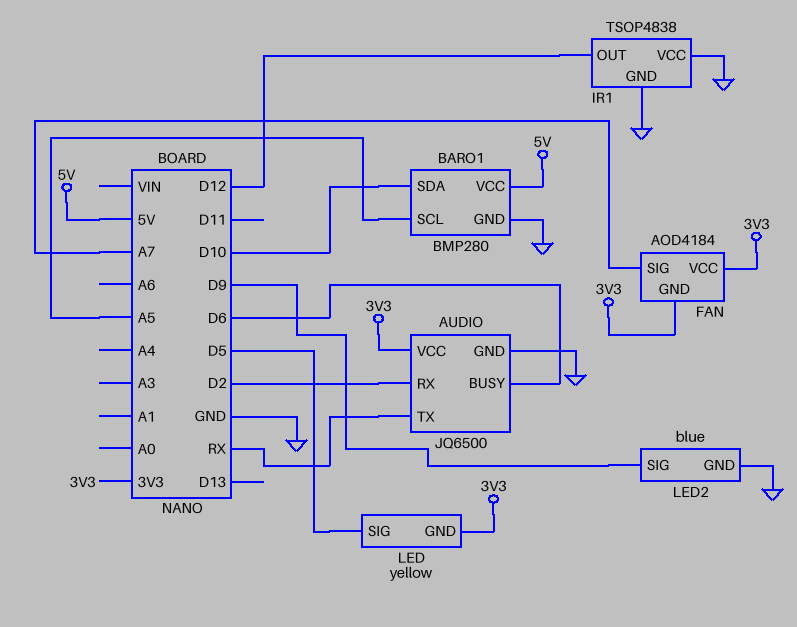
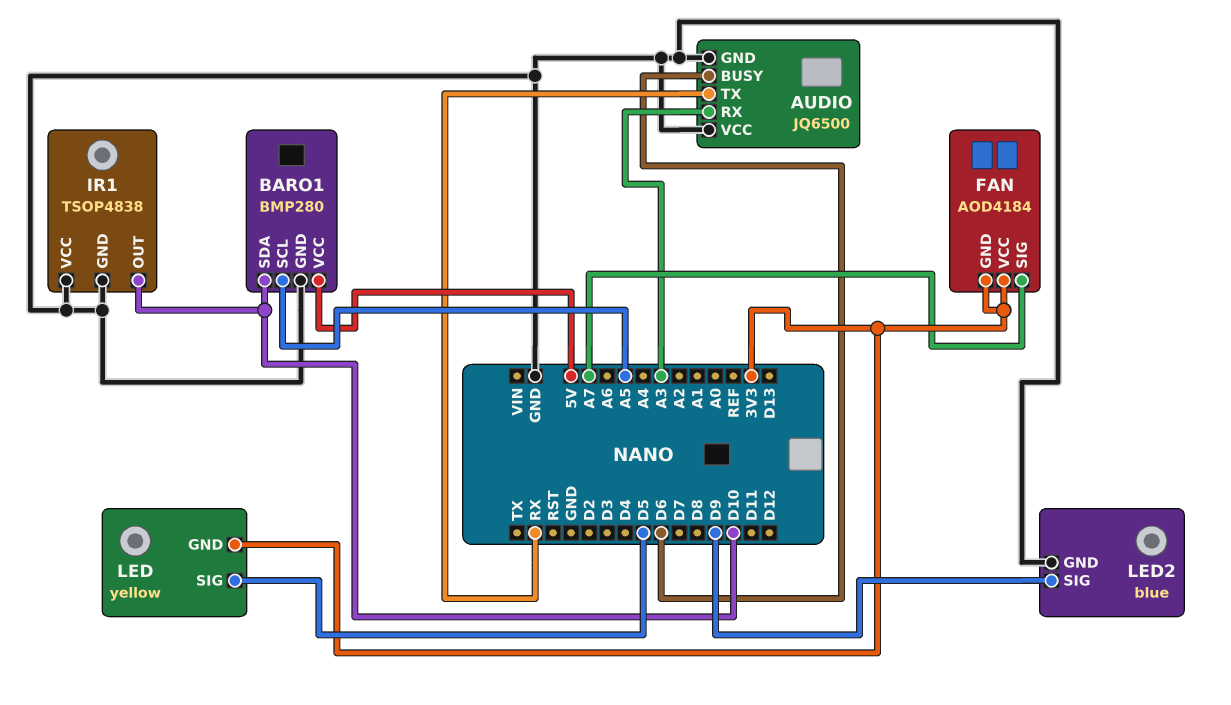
AUDIO pin RX: D2 -> A3
AUDIO pin VCC: 3V3 -> GND
IR1 pin OUT: D12 -> D10

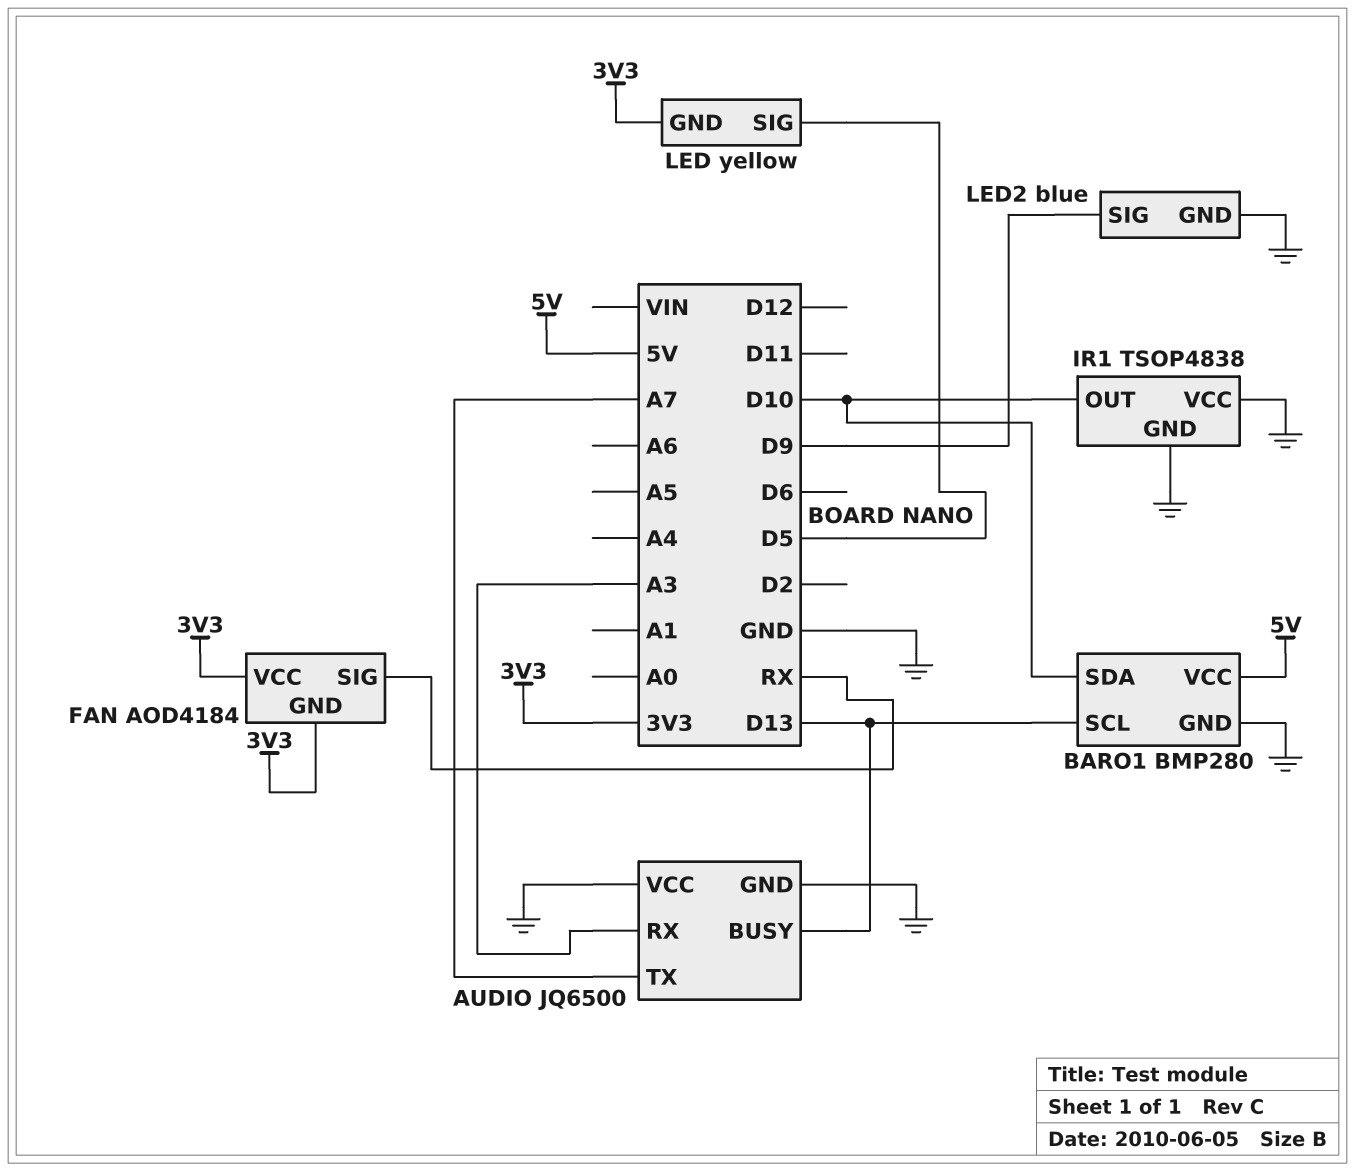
AUDIO pin BUSY: D6 -> D13
AUDIO pin TX: RX -> A7
BARO1 pin SCL: A5 -> D13
FAN pin SIG: A7 -> RX

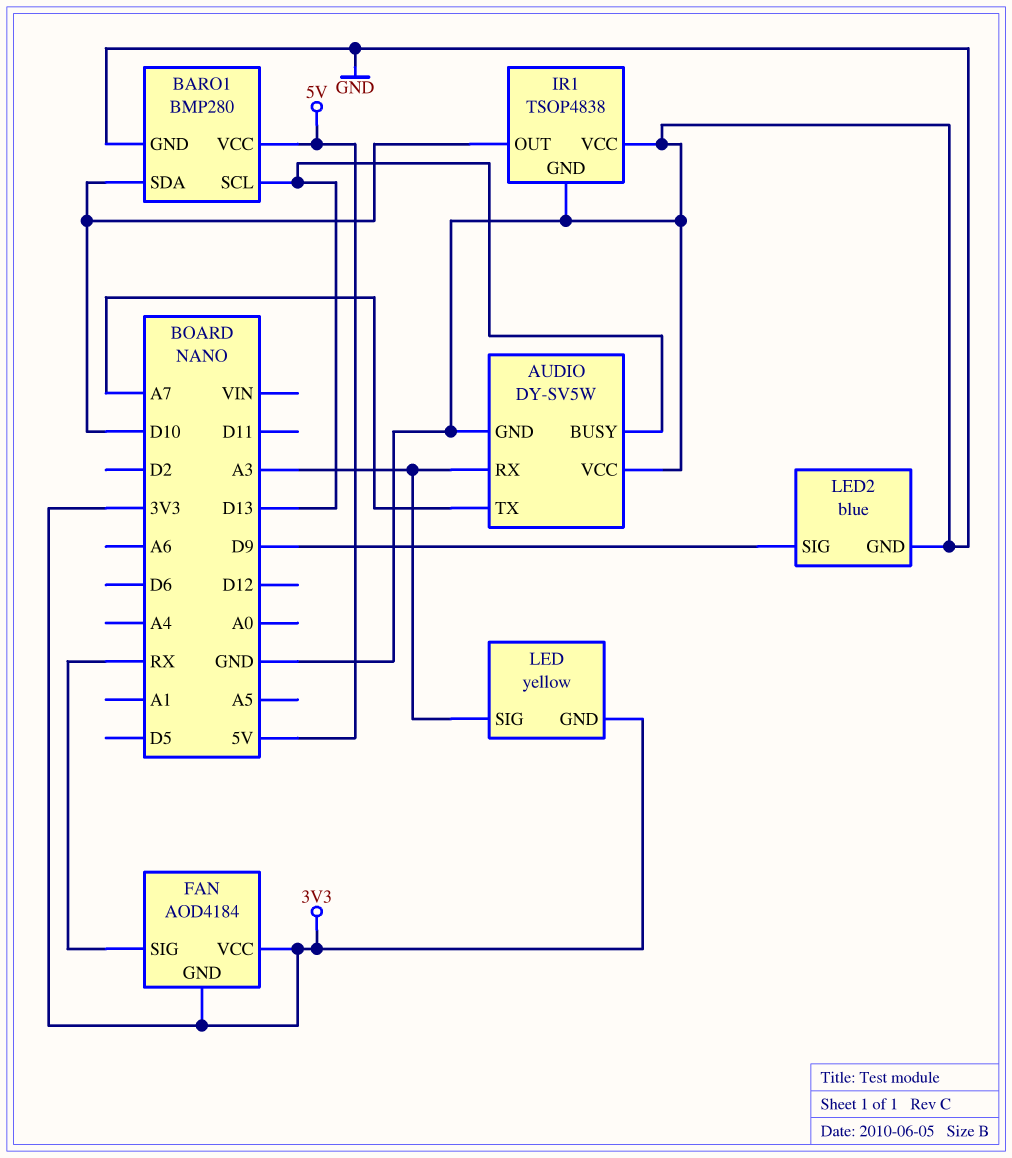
AUDIO: JQ6500 -> DY-SV5W
LED pin SIG: D5 -> A3

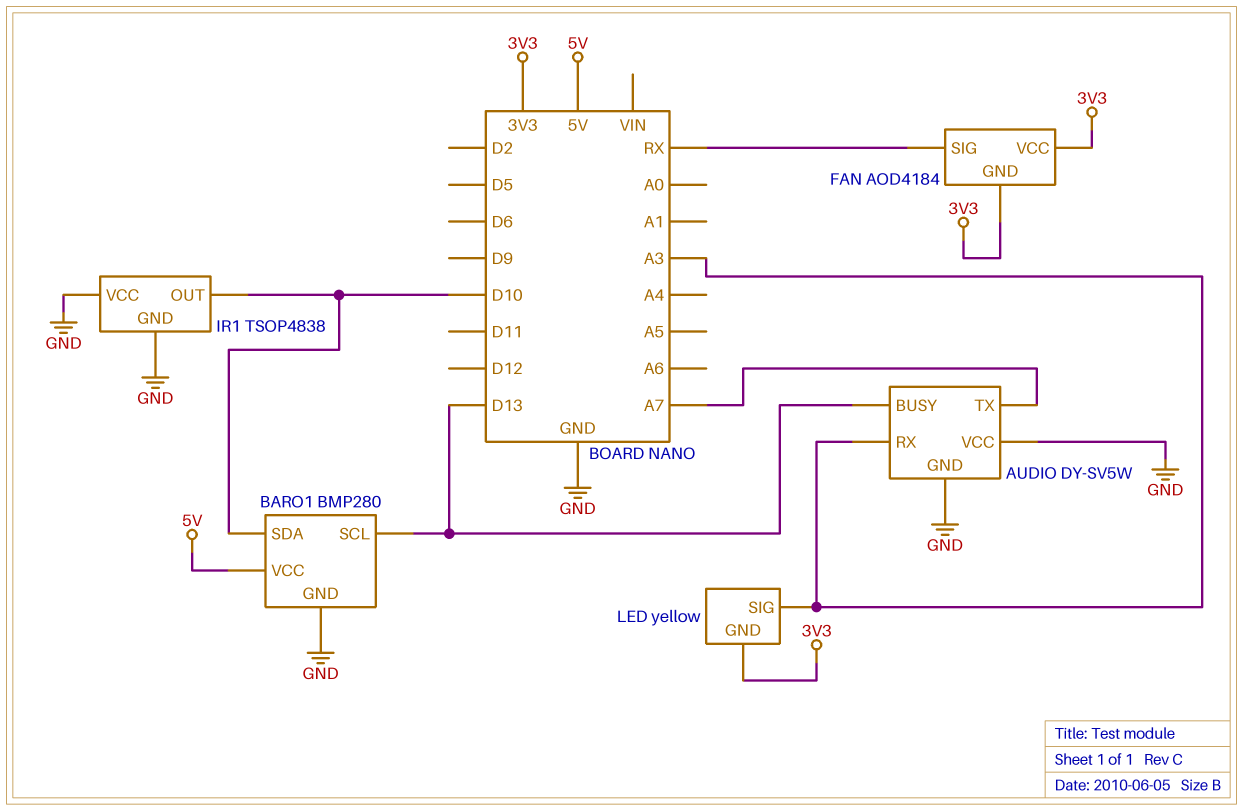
LED2: blue -> none
LED2 pin GND: GND -> none
LED2 pin SIG: D9 -> none

